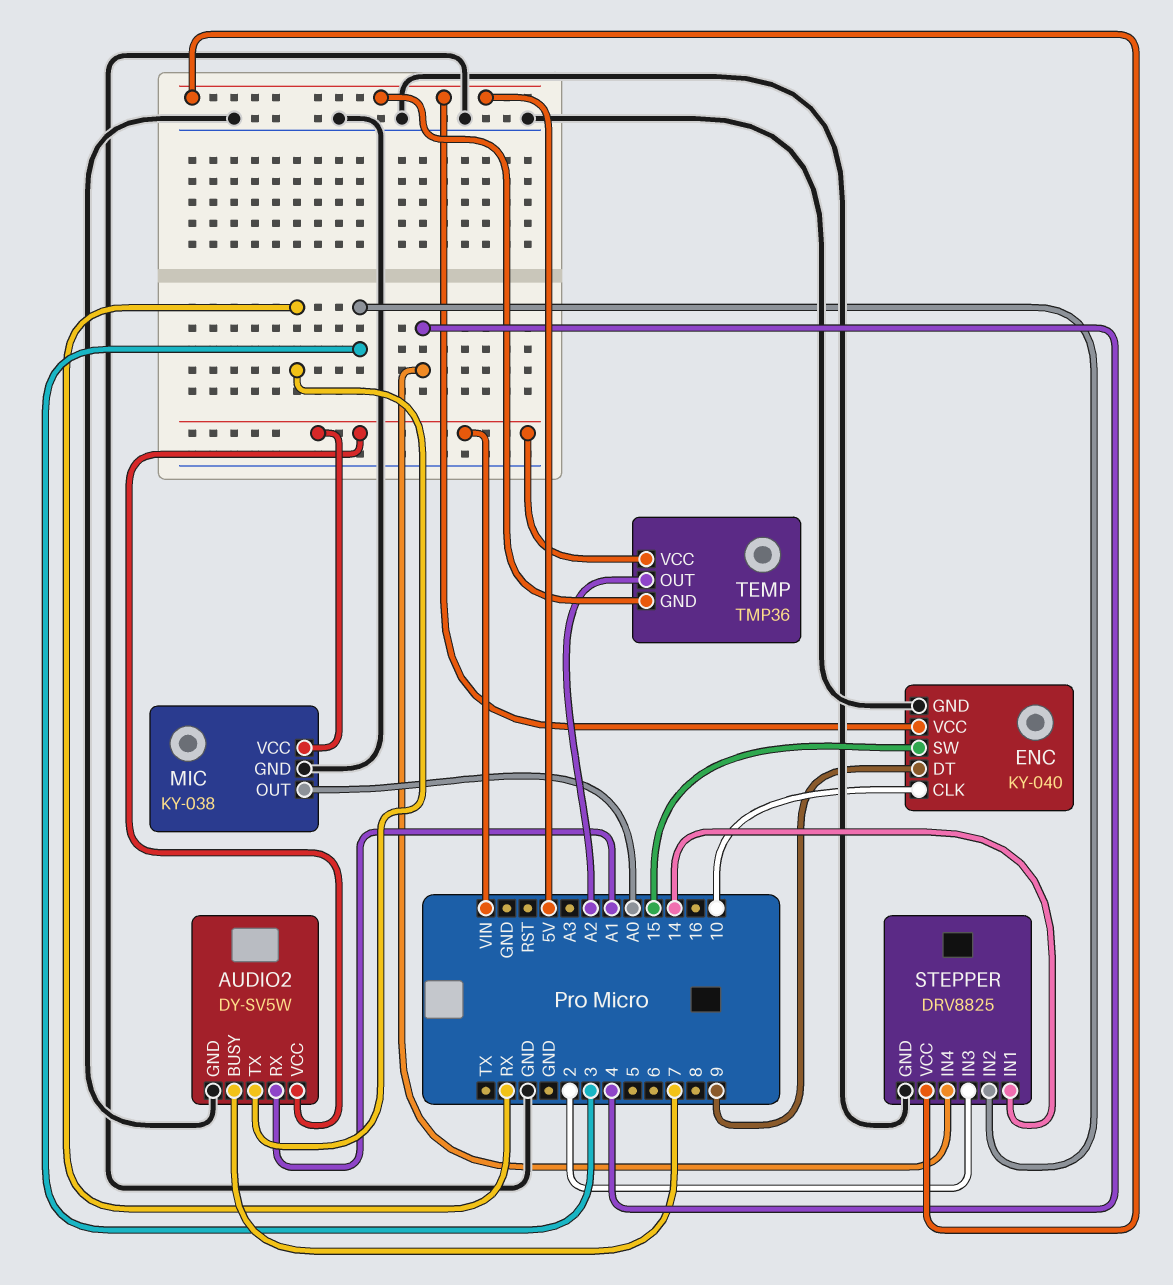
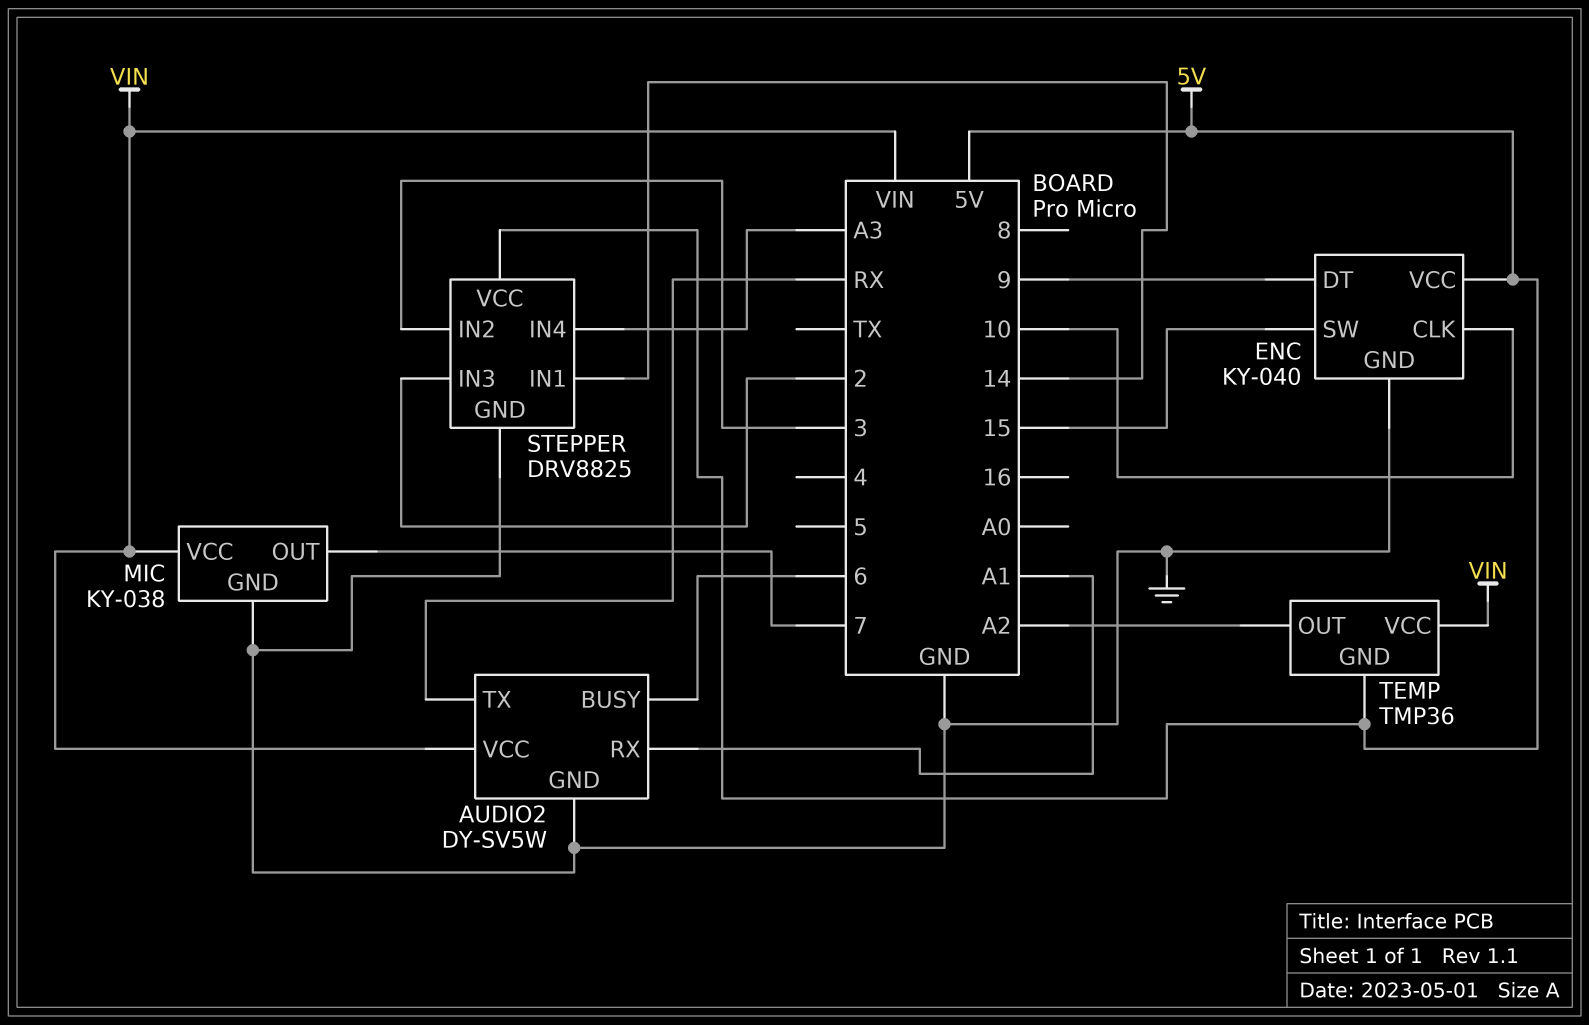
AUDIO2 pin BUSY: 7 -> 6
MIC pin OUT: A0 -> 7
STEPPER pin IN4: 4 -> A3

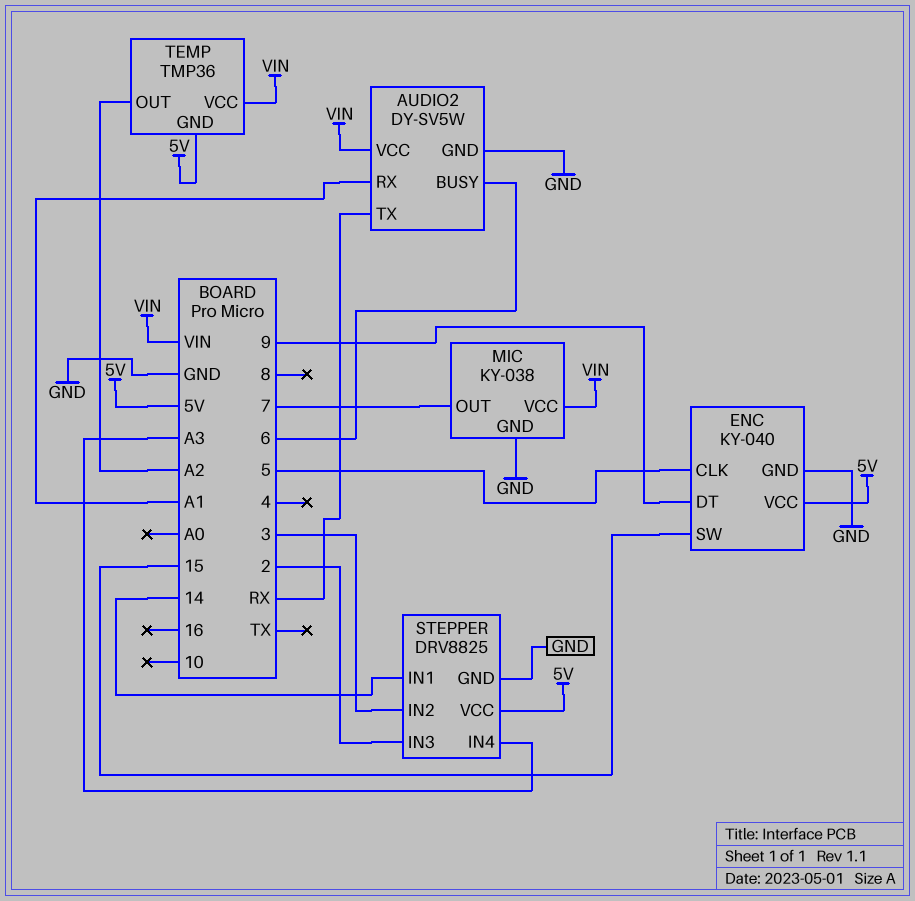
ENC pin CLK: 10 -> 5

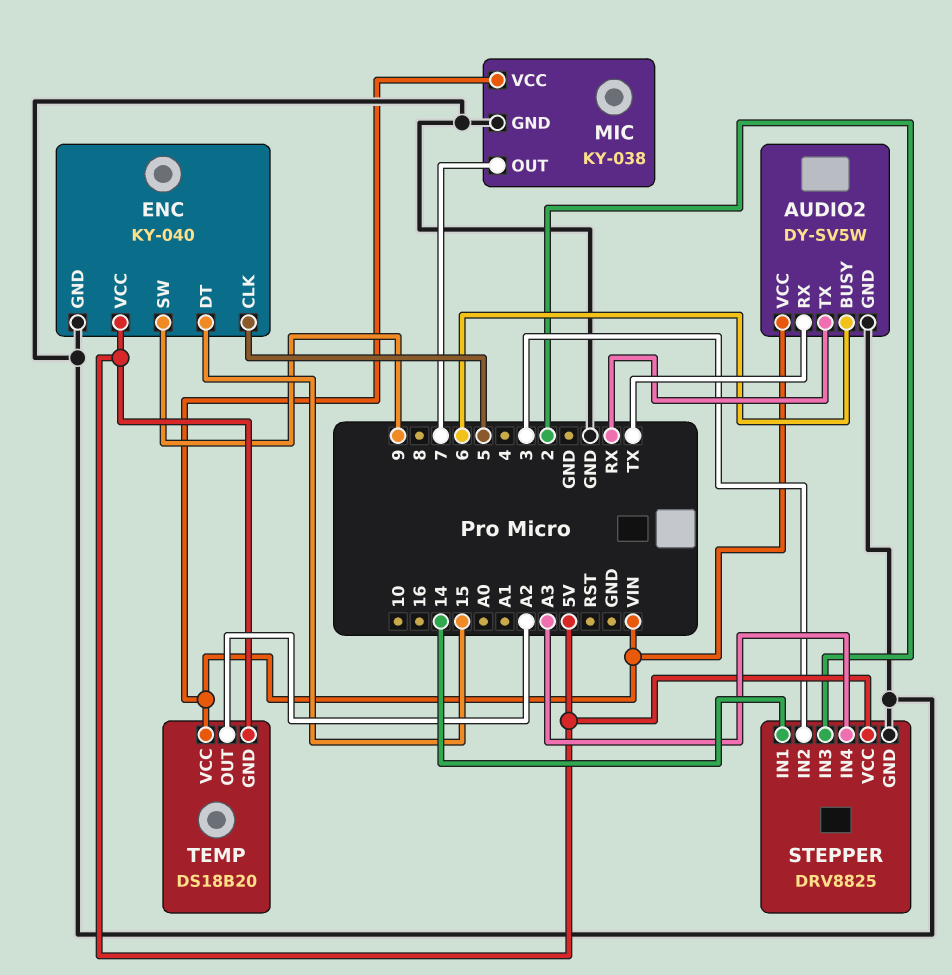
AUDIO2 pin RX: A1 -> TX
ENC pin DT: 9 -> 15
ENC pin SW: 15 -> 9
TEMP: TMP36 -> DS18B20

